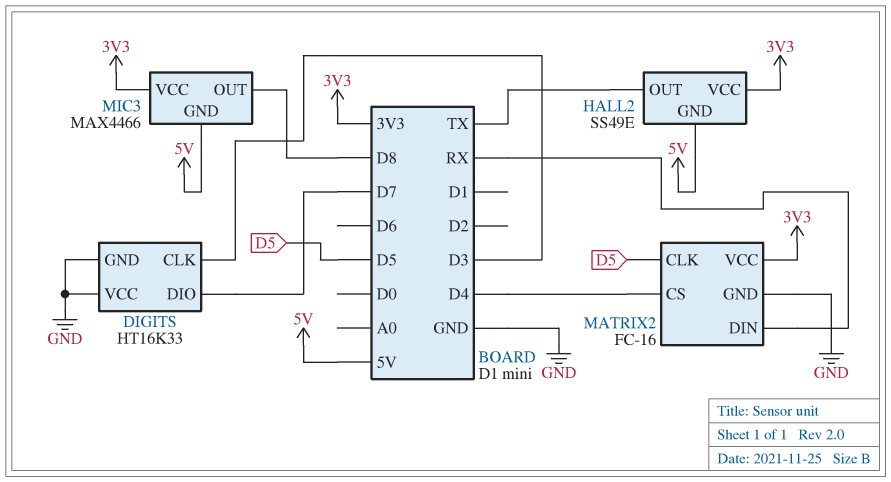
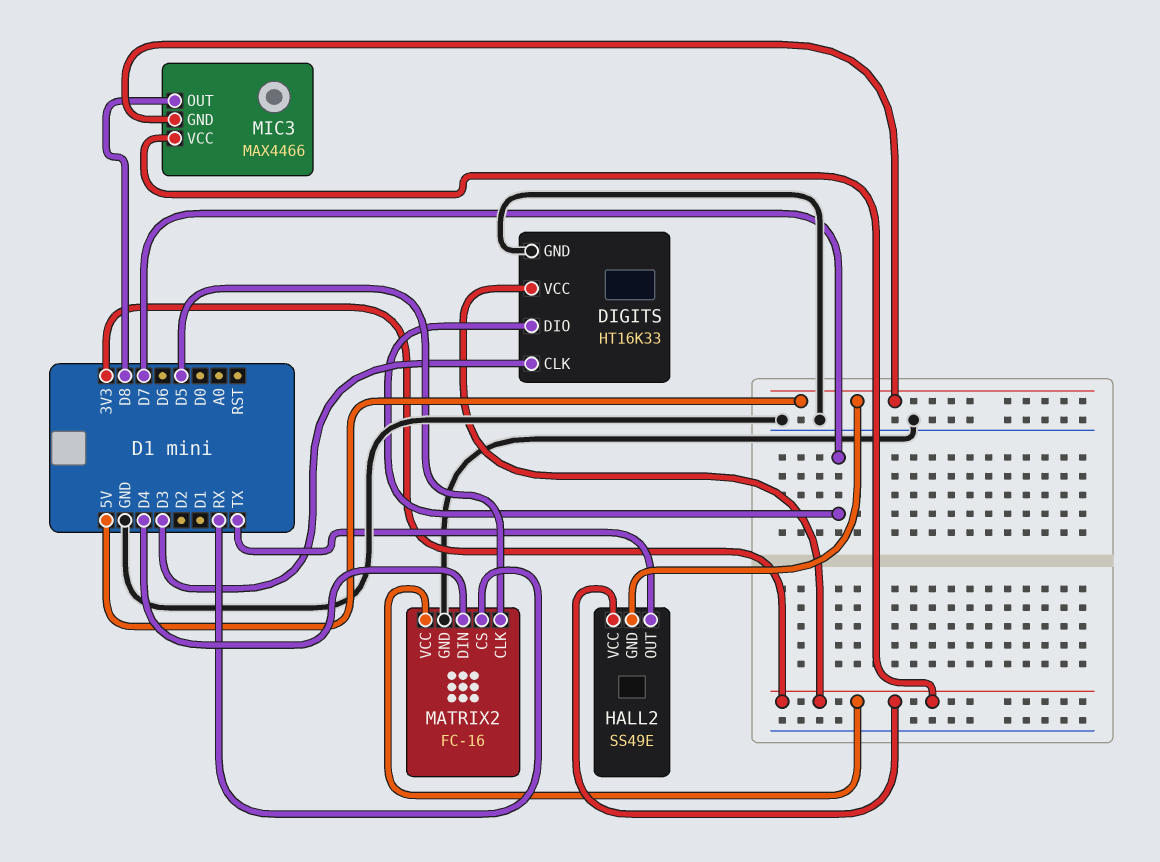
DIGITS pin VCC: GND -> 3V3
MATRIX2 pin CS: D4 -> RX
MATRIX2 pin DIN: RX -> D4

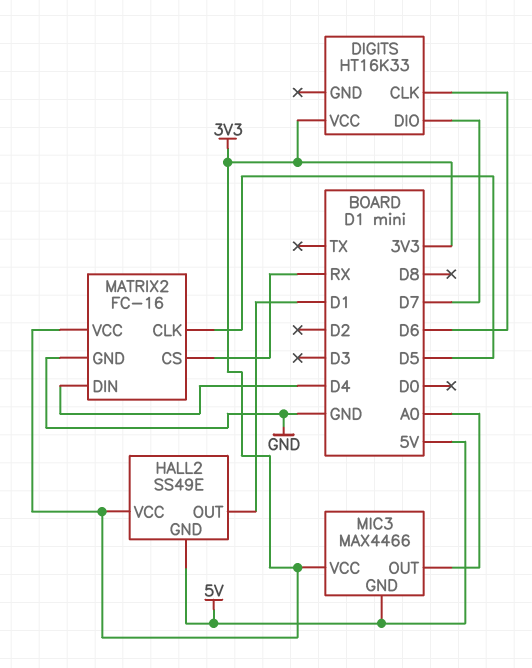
DIGITS pin CLK: D3 -> D6
DIGITS pin GND: GND -> none
HALL2 pin OUT: TX -> D1
MIC3 pin OUT: D8 -> A0

